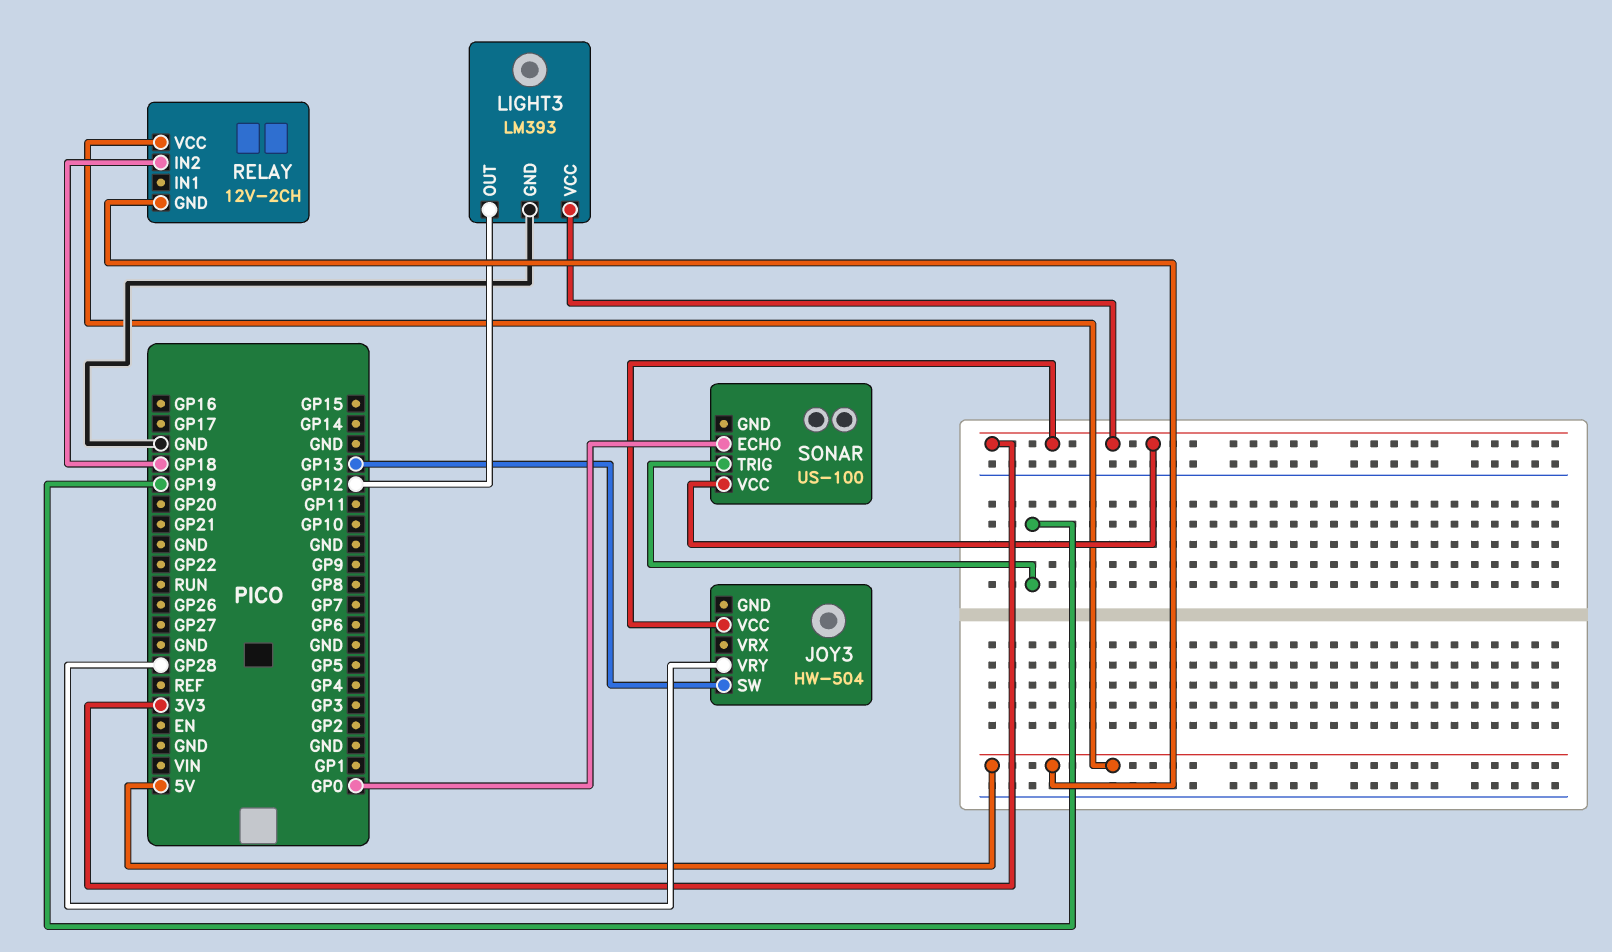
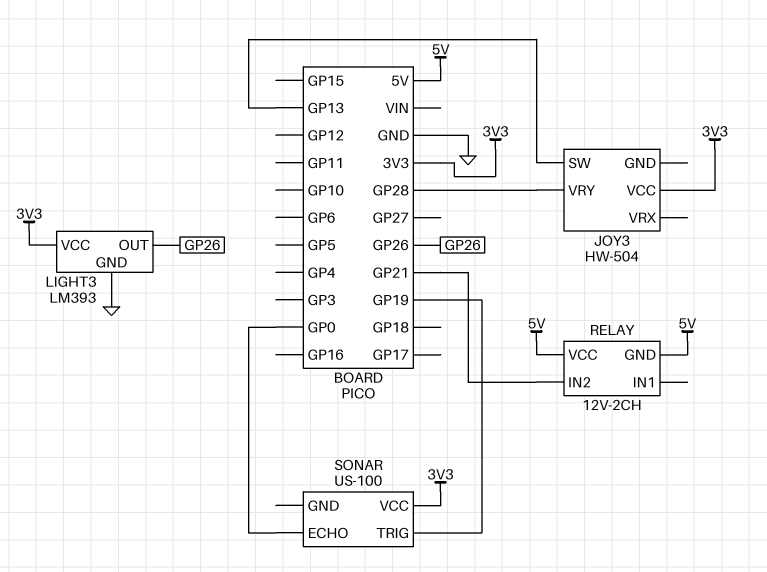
LIGHT3 pin OUT: GP12 -> GP26
RELAY pin IN2: GP18 -> GP21

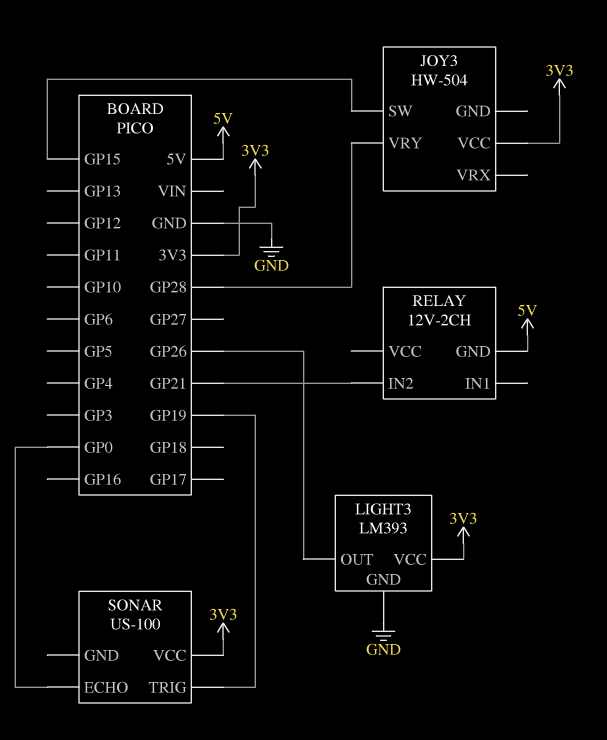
JOY3 pin SW: GP13 -> GP15
RELAY pin VCC: 5V -> none

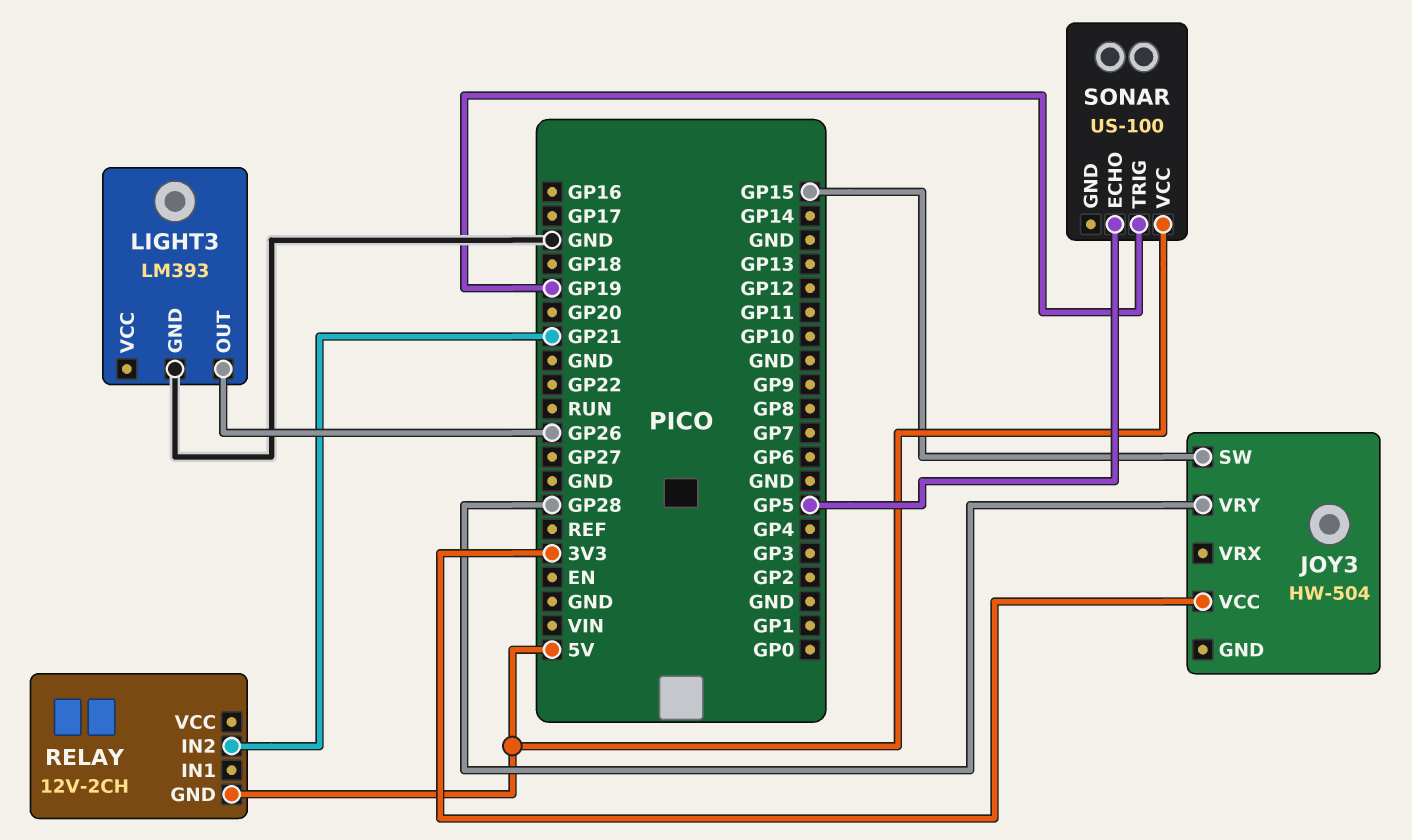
LIGHT3 pin VCC: 3V3 -> none
SONAR pin ECHO: GP0 -> GP5
SONAR pin VCC: 3V3 -> 5V

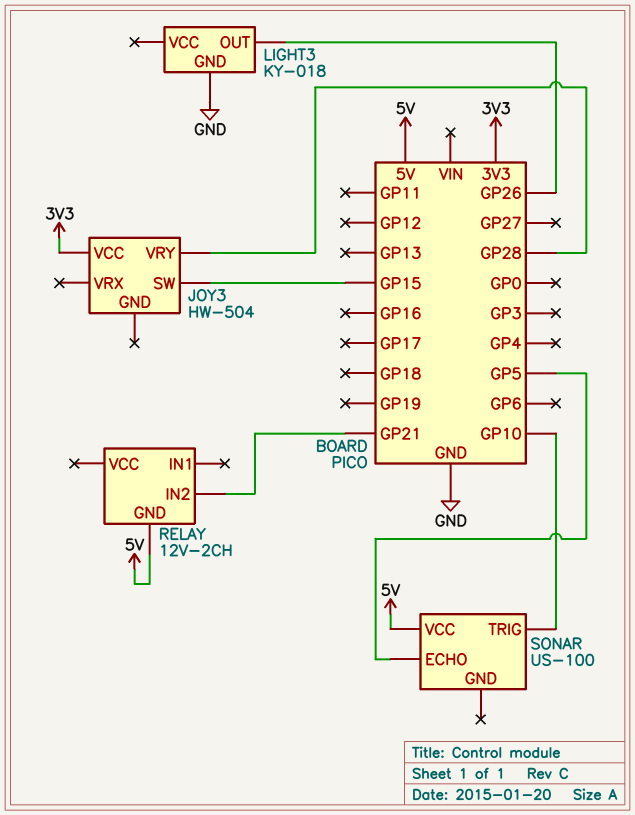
LIGHT3: LM393 -> KY-018
SONAR pin TRIG: GP19 -> GP10

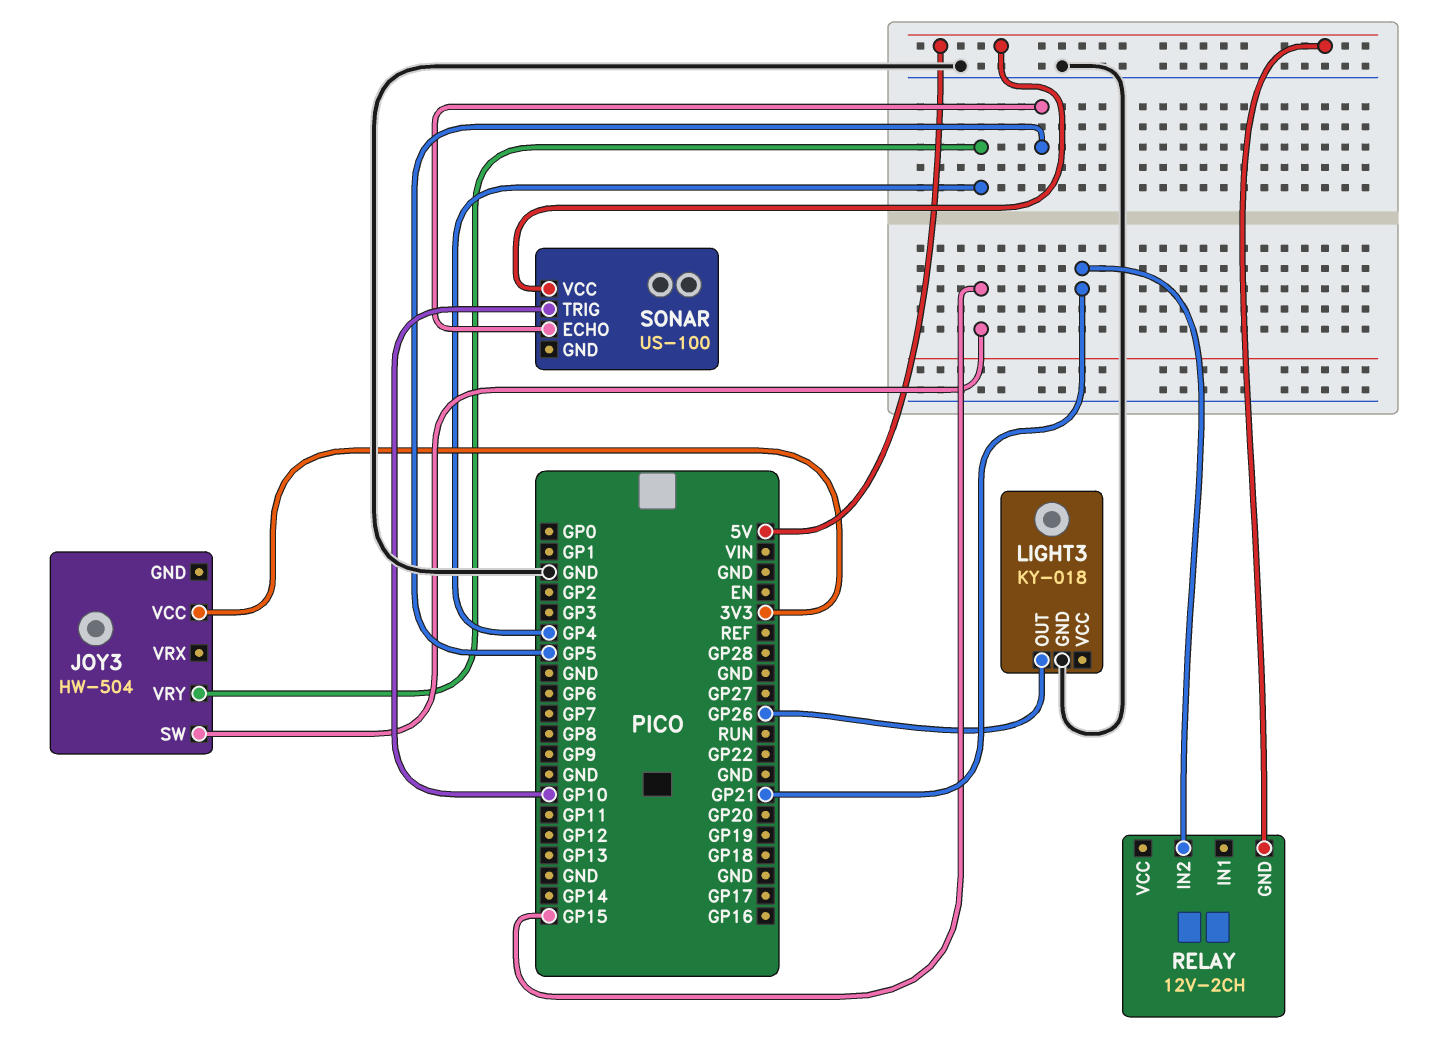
JOY3 pin VRY: GP28 -> GP4

